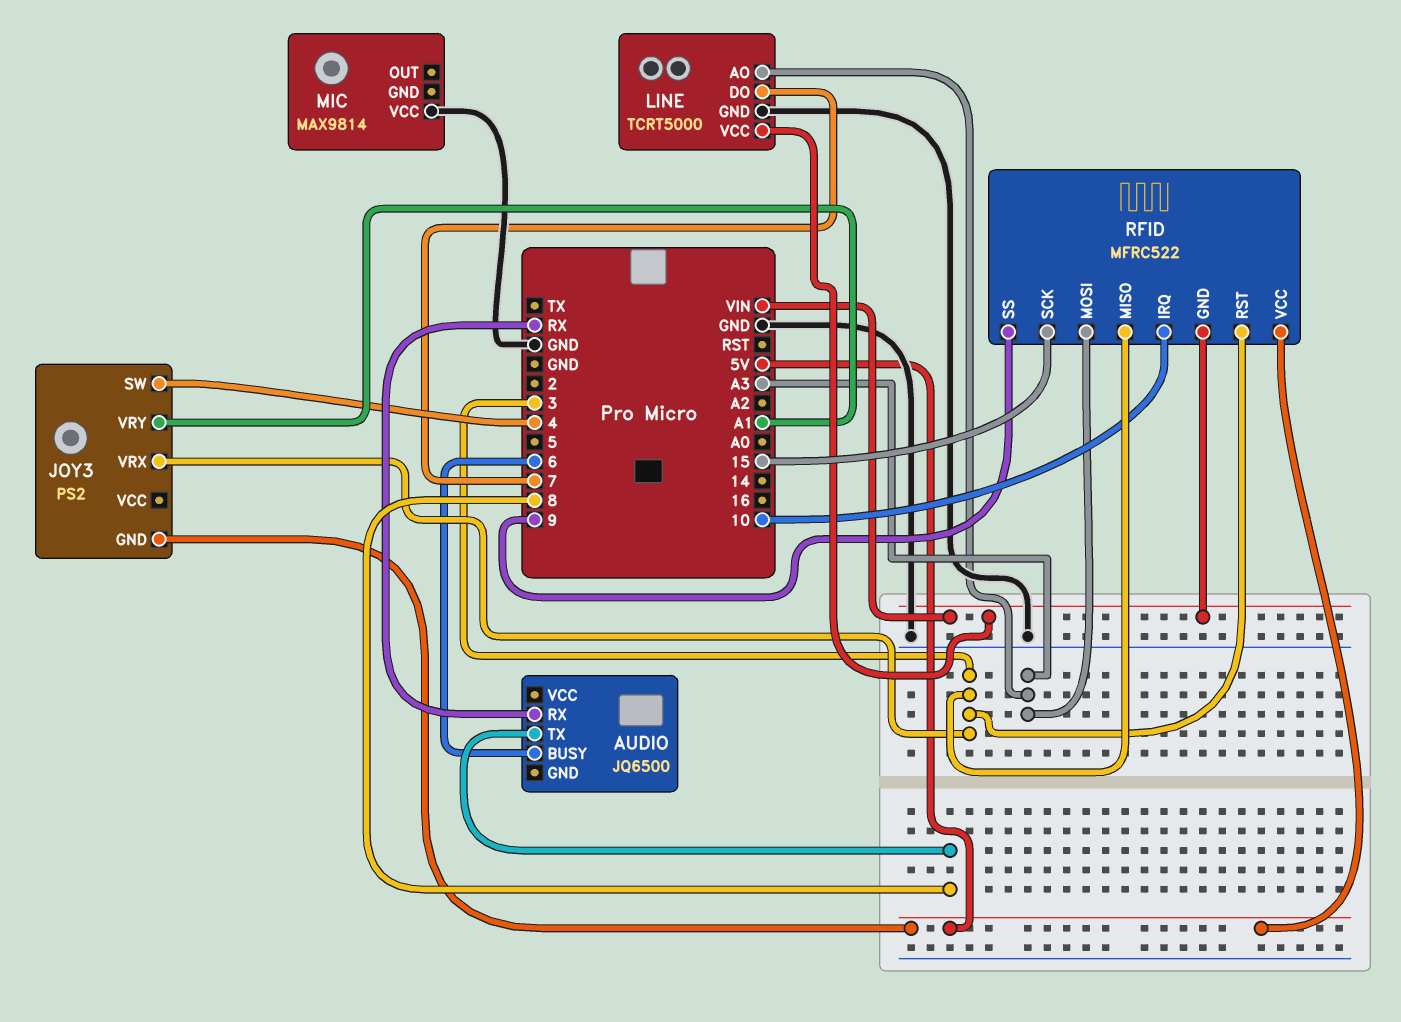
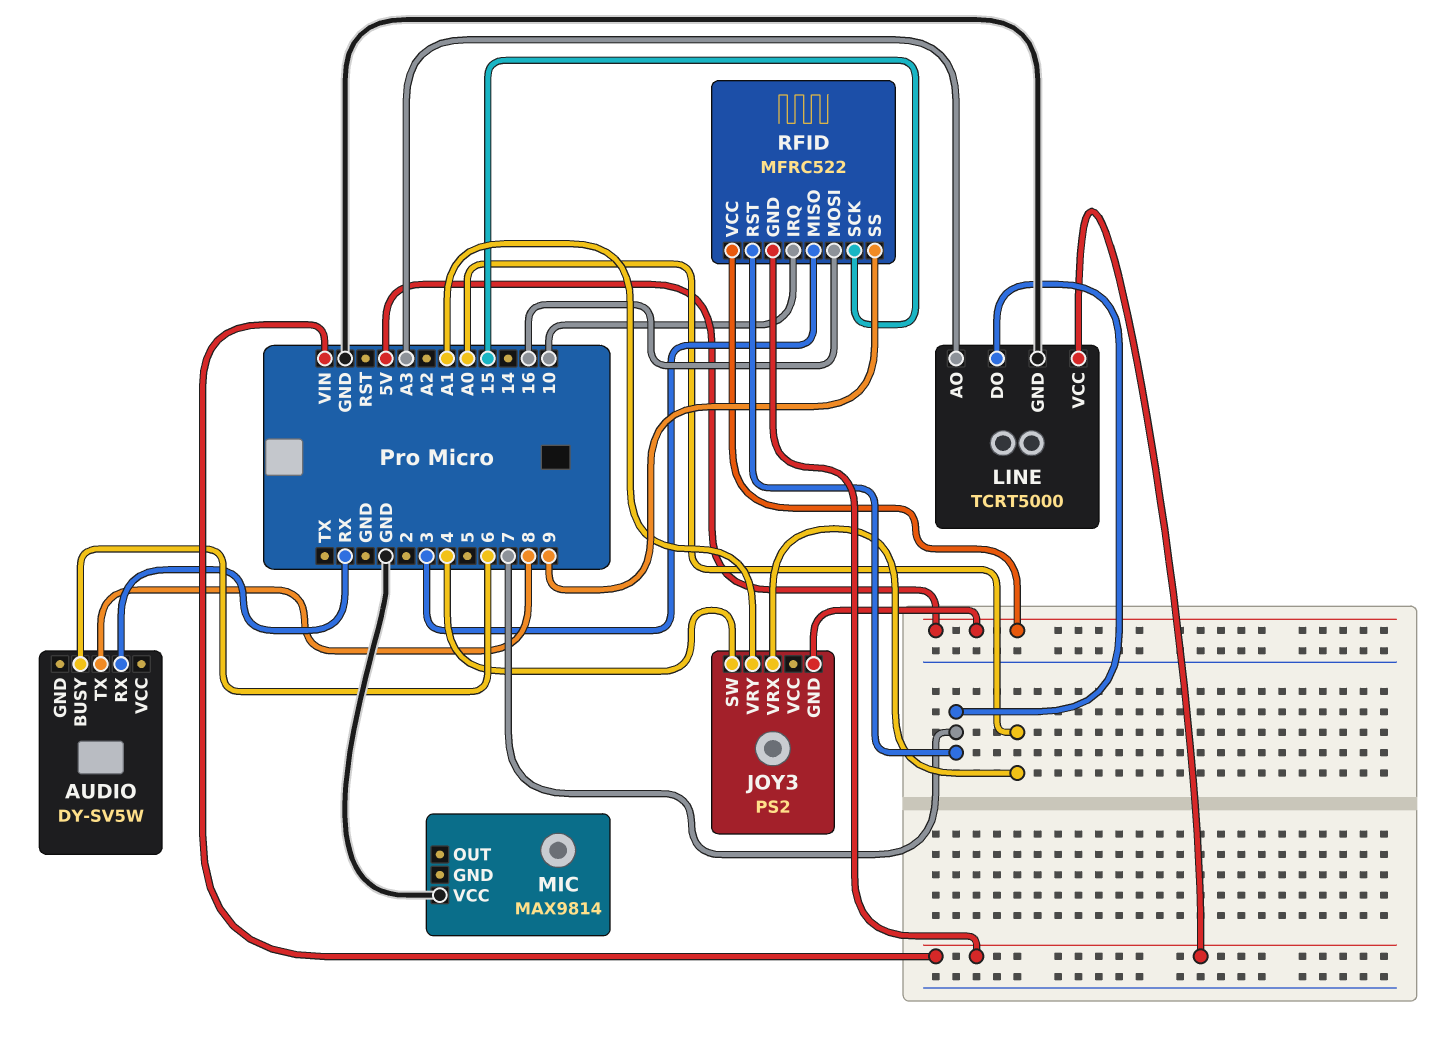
AUDIO: JQ6500 -> DY-SV5W
JOY3 pin VRX: 3 -> A0
RFID pin MOSI: A3 -> 16
RFID pin RST: 3 -> 7

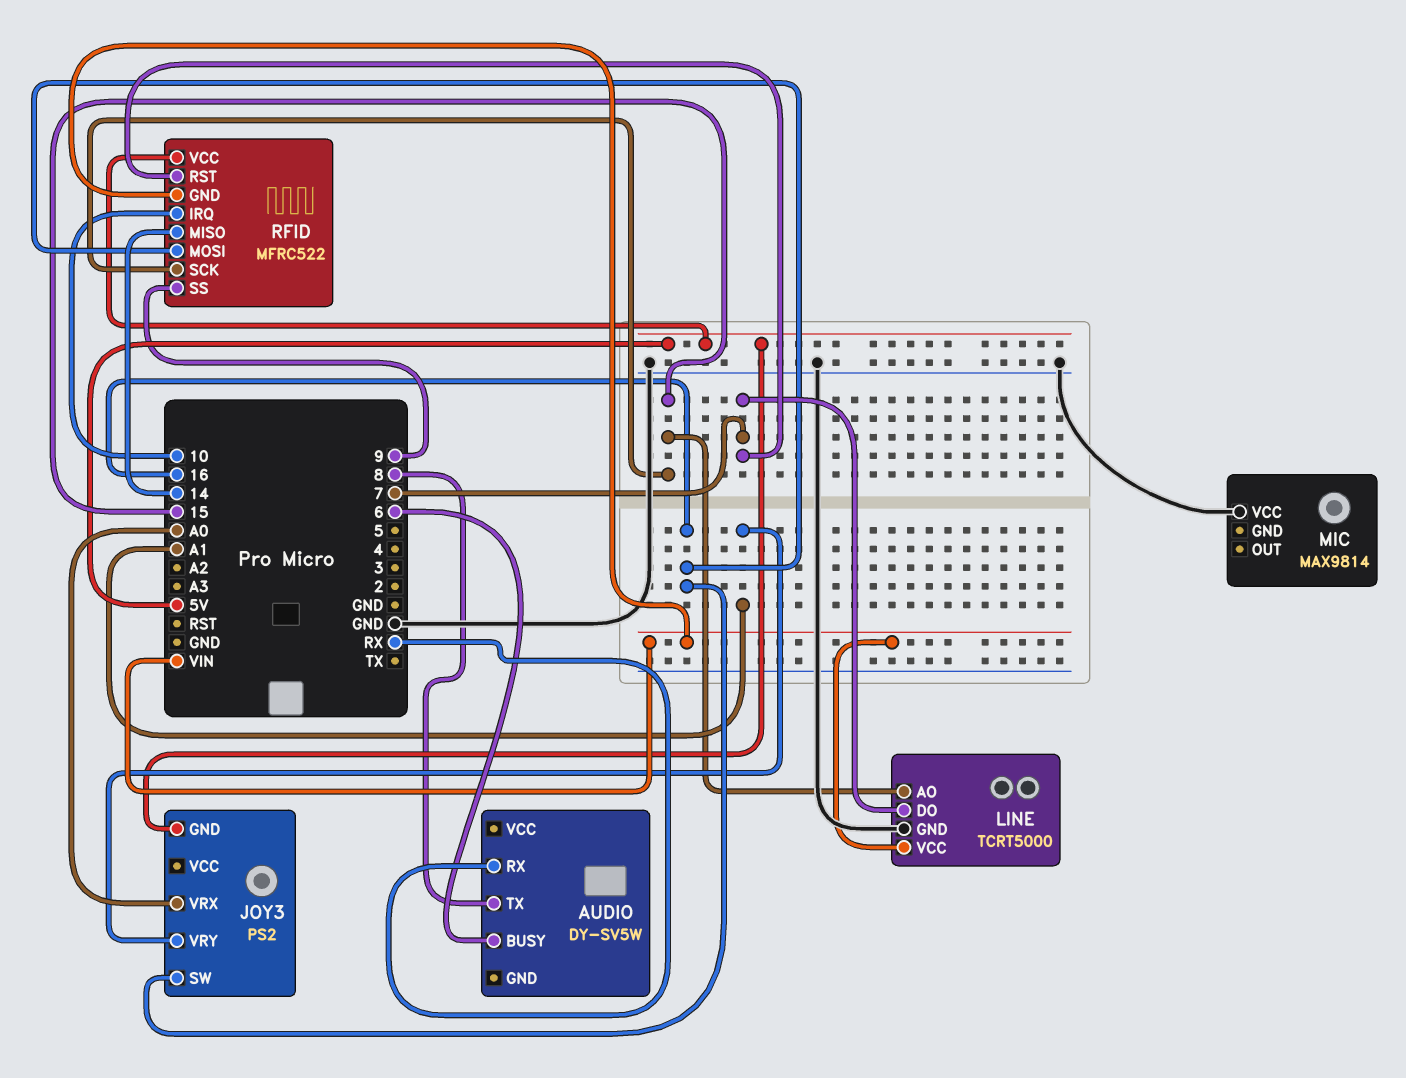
JOY3 pin SW: 4 -> 16
LINE pin AO: A3 -> 15
RFID pin MISO: 3 -> 14

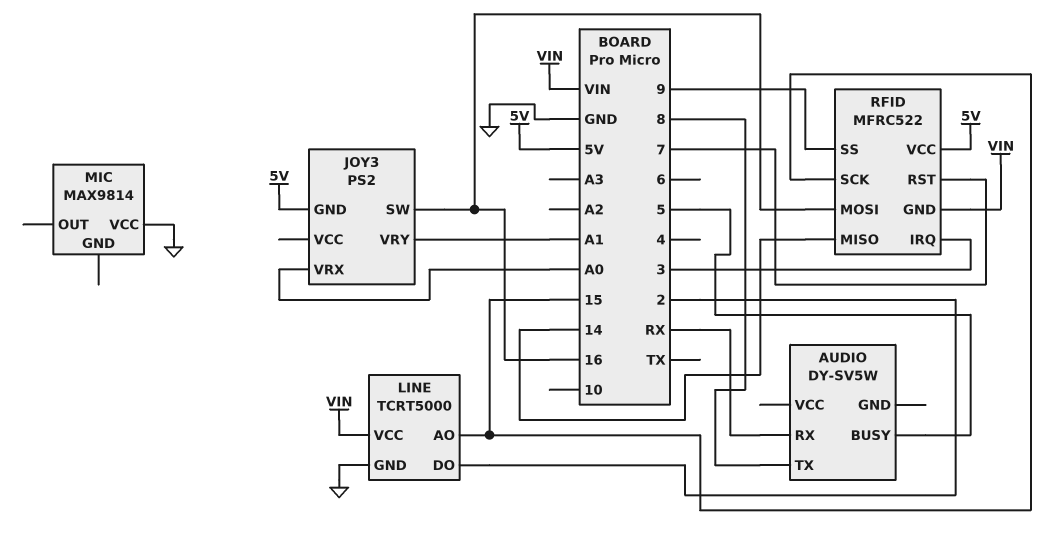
AUDIO pin BUSY: 6 -> 5
LINE pin DO: 7 -> 2
RFID pin IRQ: 10 -> 3

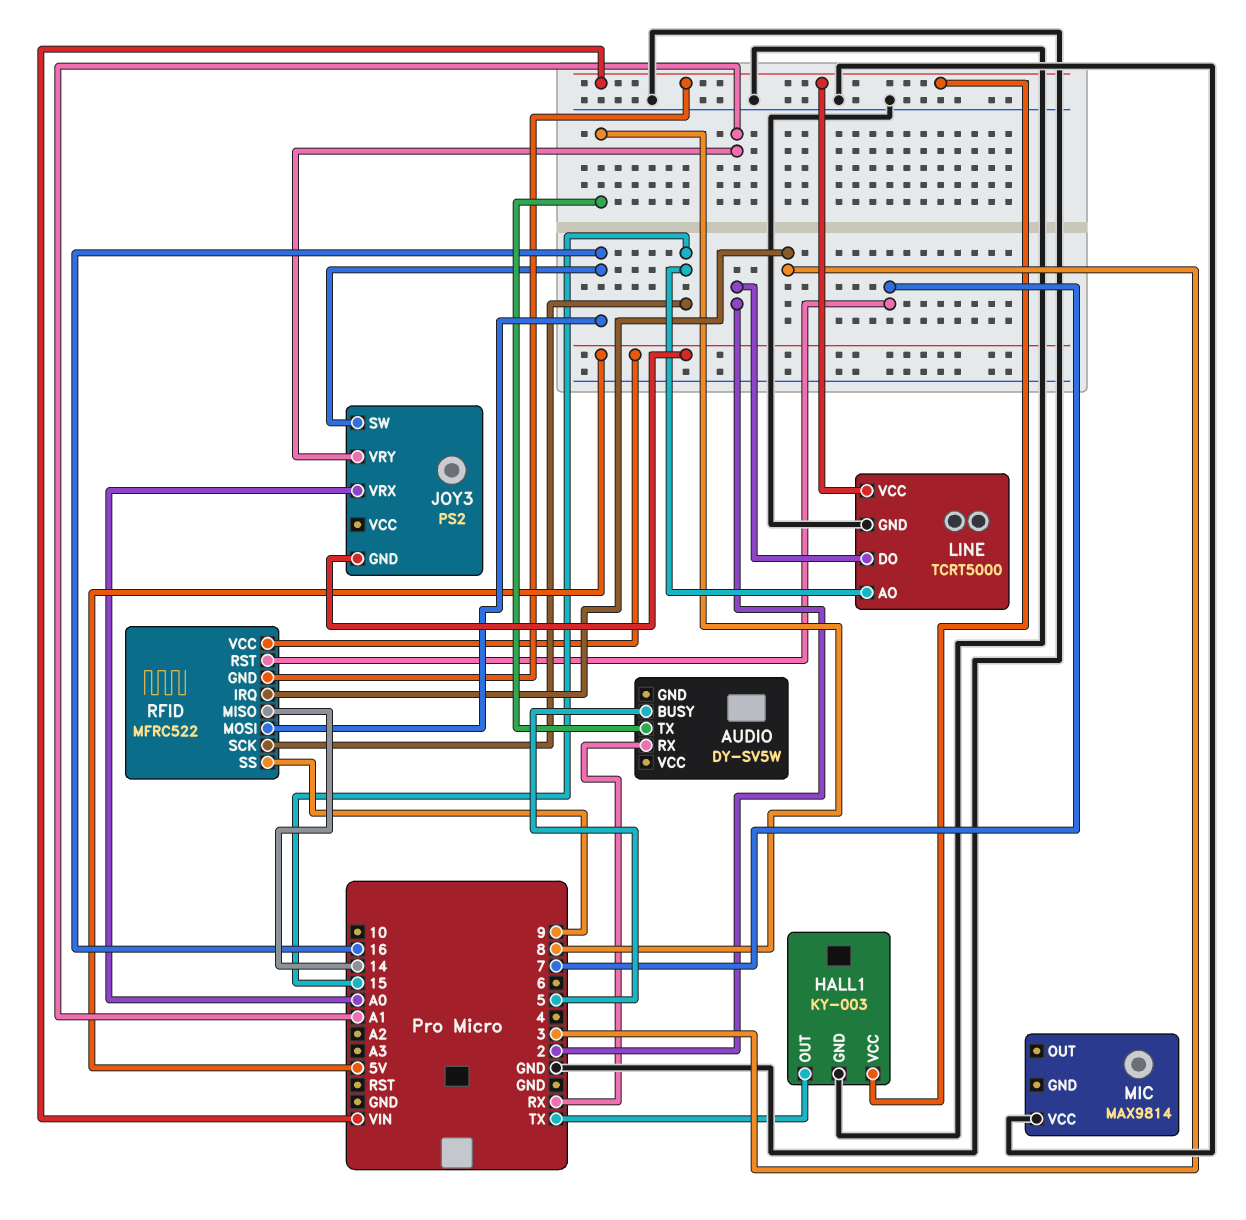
HALL1: none -> KY-003
HALL1 pin GND: none -> GND
HALL1 pin OUT: none -> TX
HALL1 pin VCC: none -> VIN

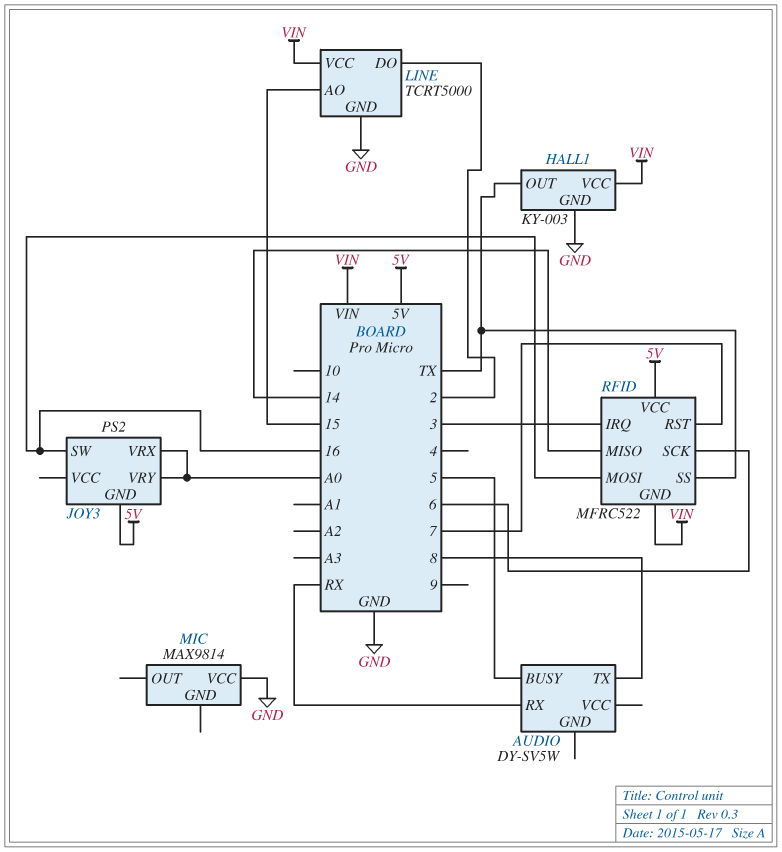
JOY3 pin VRY: A1 -> A0
RFID pin SCK: 15 -> 6
RFID pin SS: 9 -> TX

